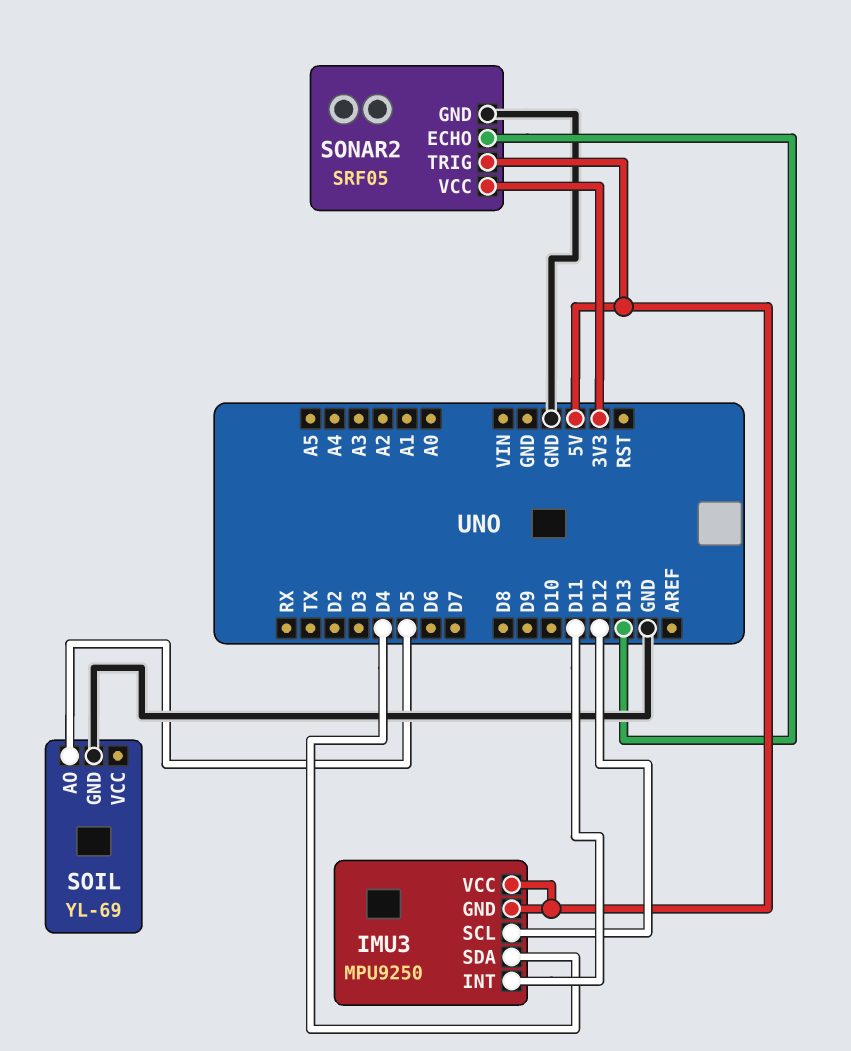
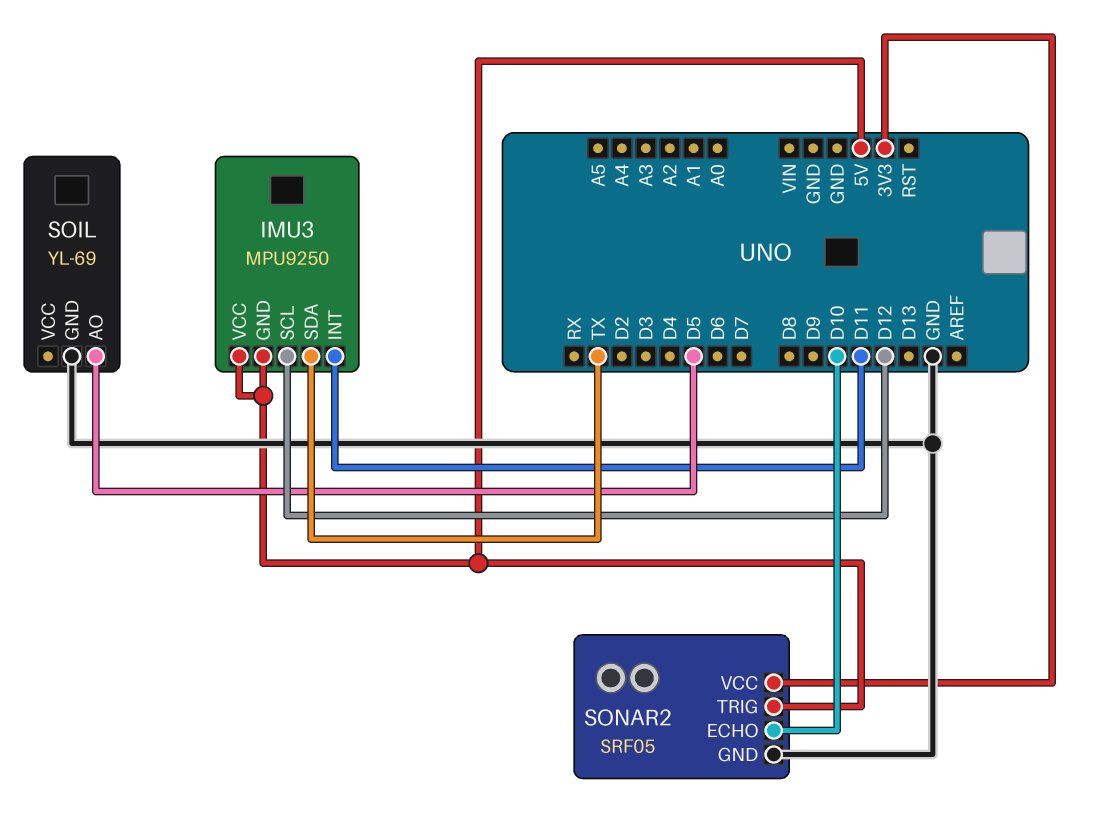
IMU3 pin SDA: D4 -> TX
SONAR2 pin ECHO: D13 -> D10

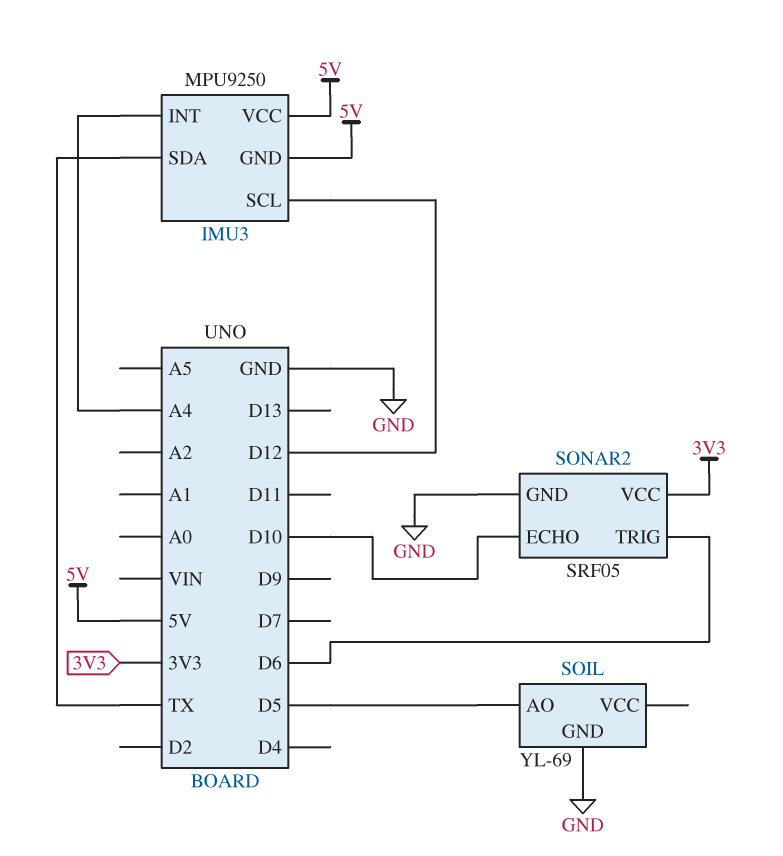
IMU3 pin INT: D11 -> A4
SONAR2 pin TRIG: 5V -> D6

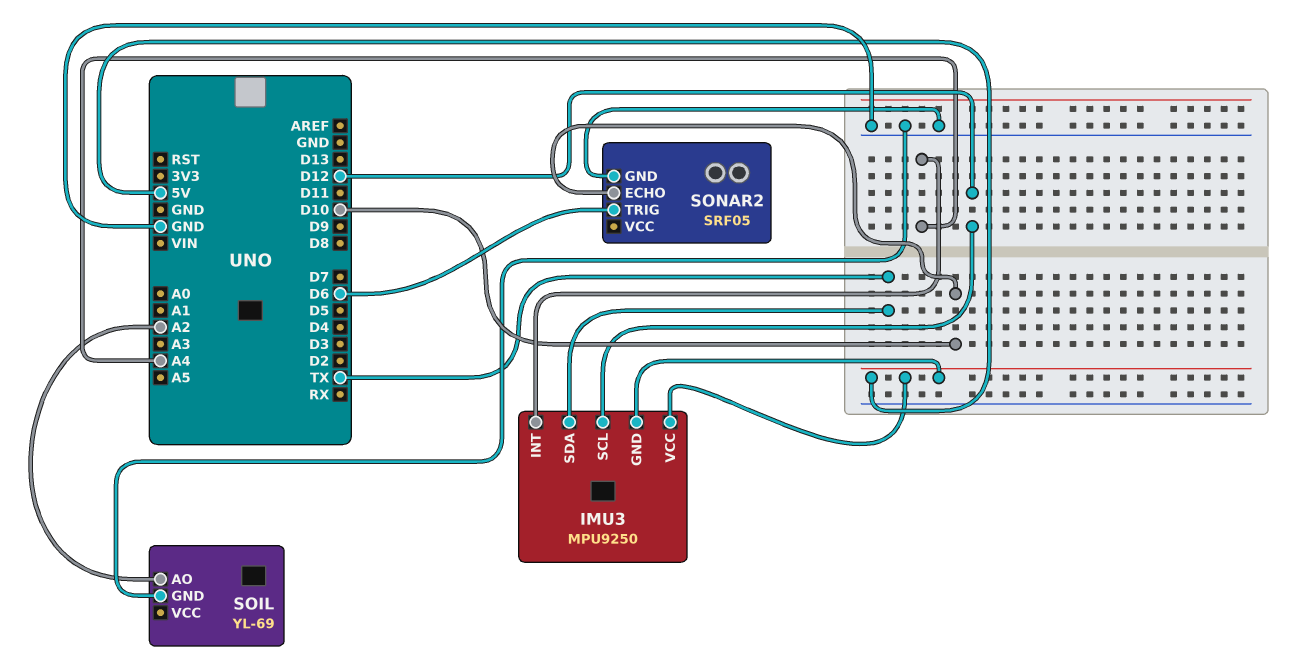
SOIL pin AO: D5 -> A2
SONAR2 pin VCC: 3V3 -> none

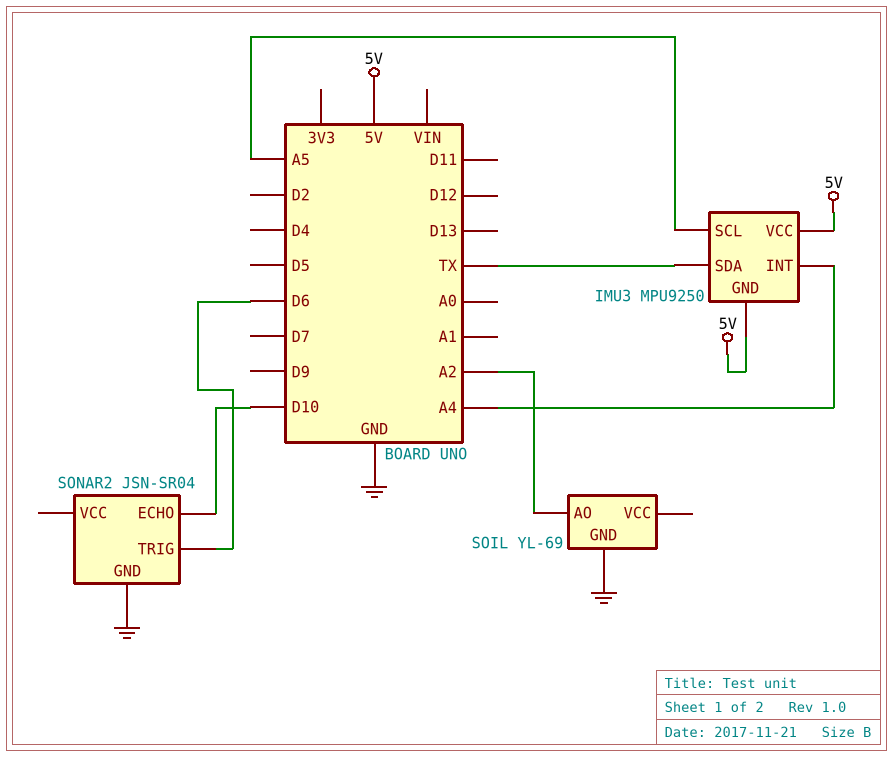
IMU3 pin SCL: D12 -> A5
SONAR2: SRF05 -> JSN-SR04

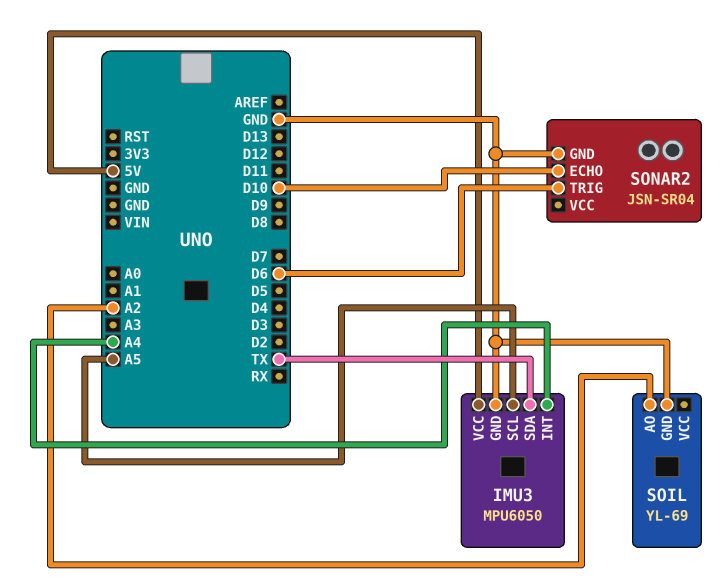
IMU3: MPU9250 -> MPU6050
IMU3 pin GND: 5V -> GND

